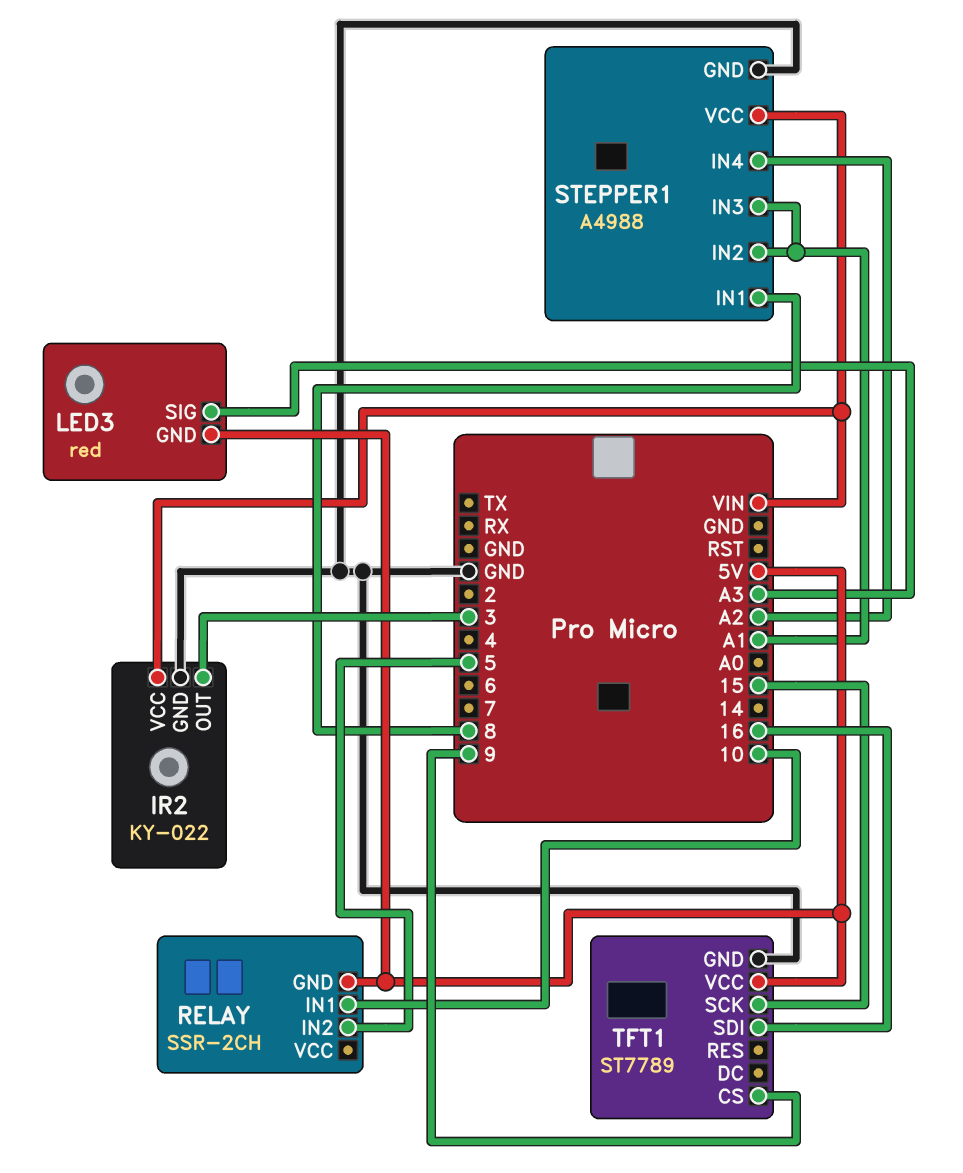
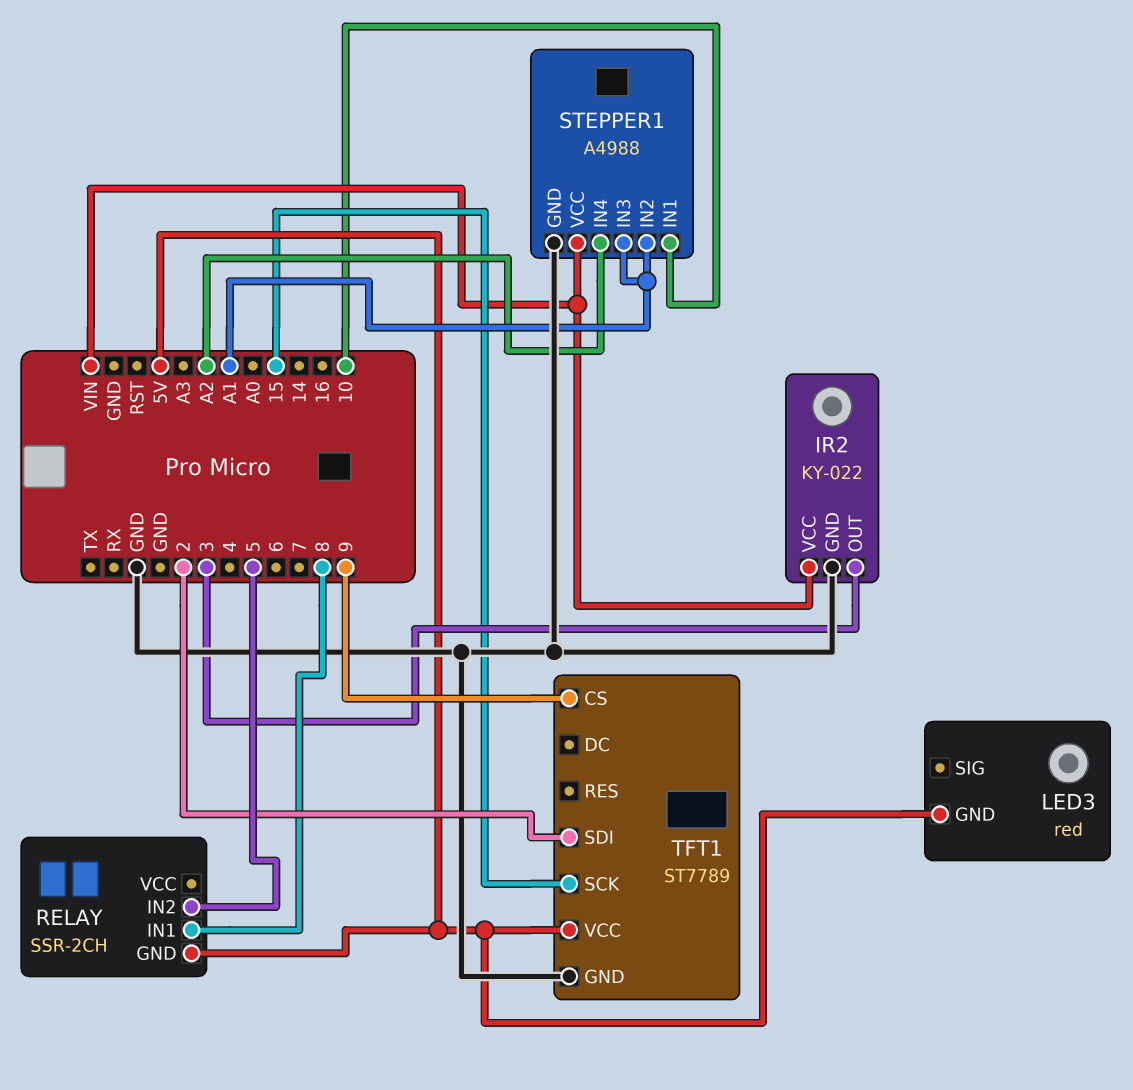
LED3 pin SIG: A3 -> none
RELAY pin IN1: 10 -> 8
STEPPER1 pin IN1: 8 -> 10
TFT1 pin SDI: 16 -> 2

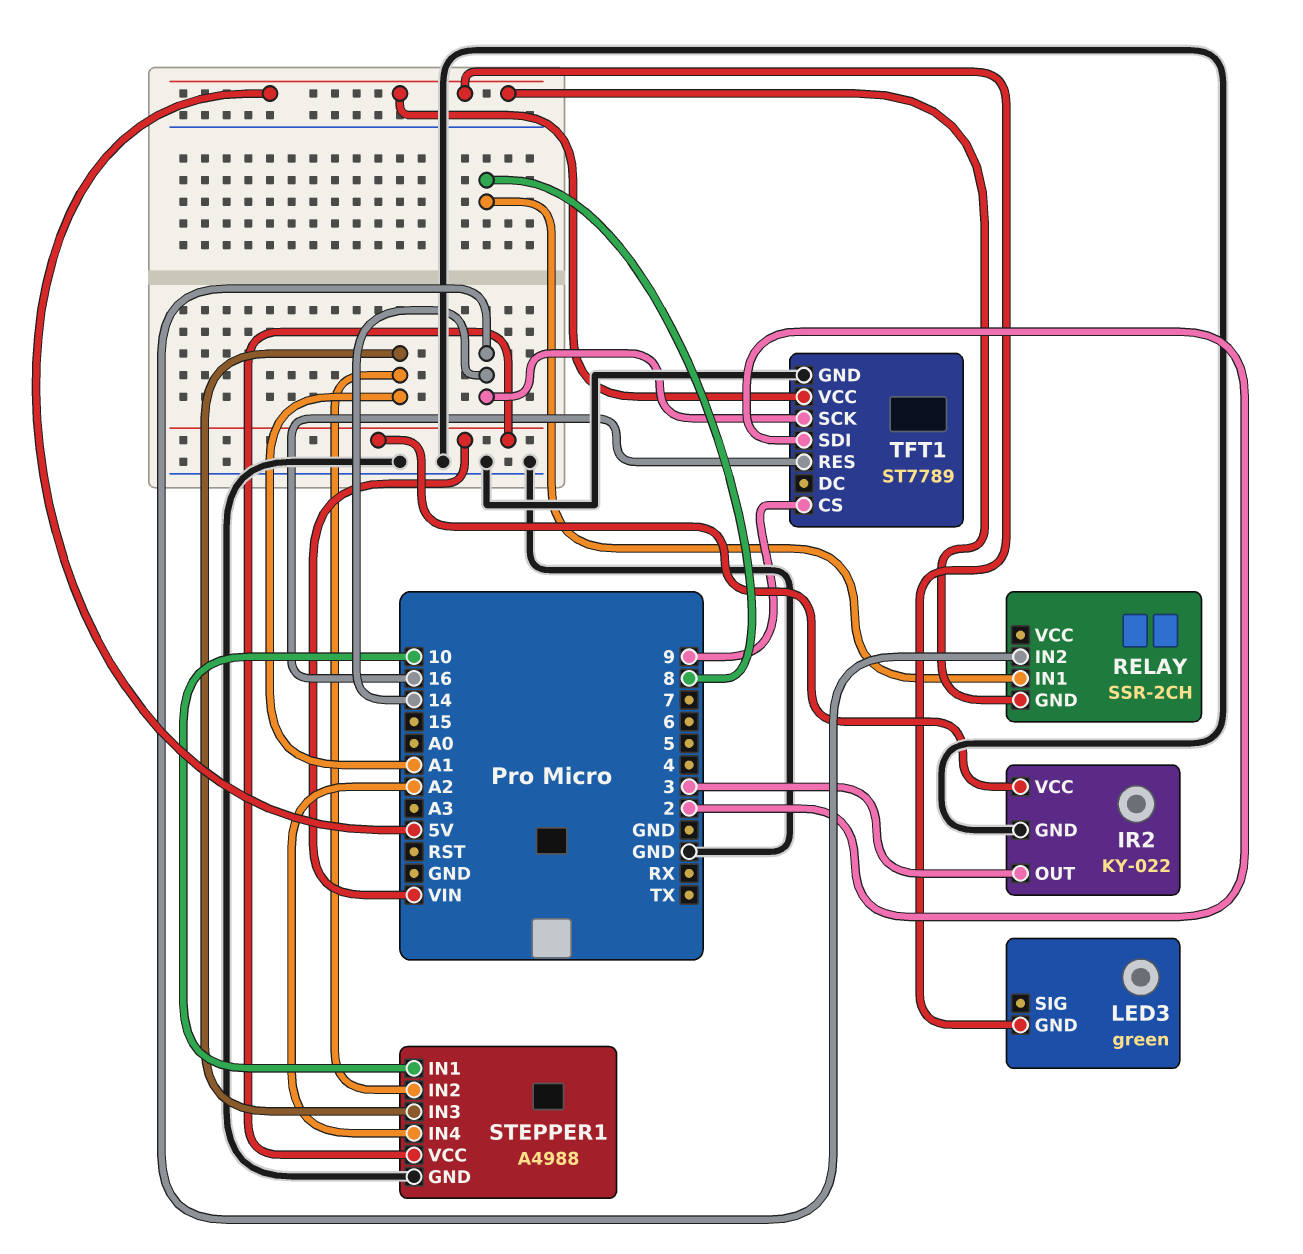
LED3: red -> green
RELAY pin IN2: 5 -> 14
TFT1 pin RES: none -> 16
TFT1 pin SCK: 15 -> 14

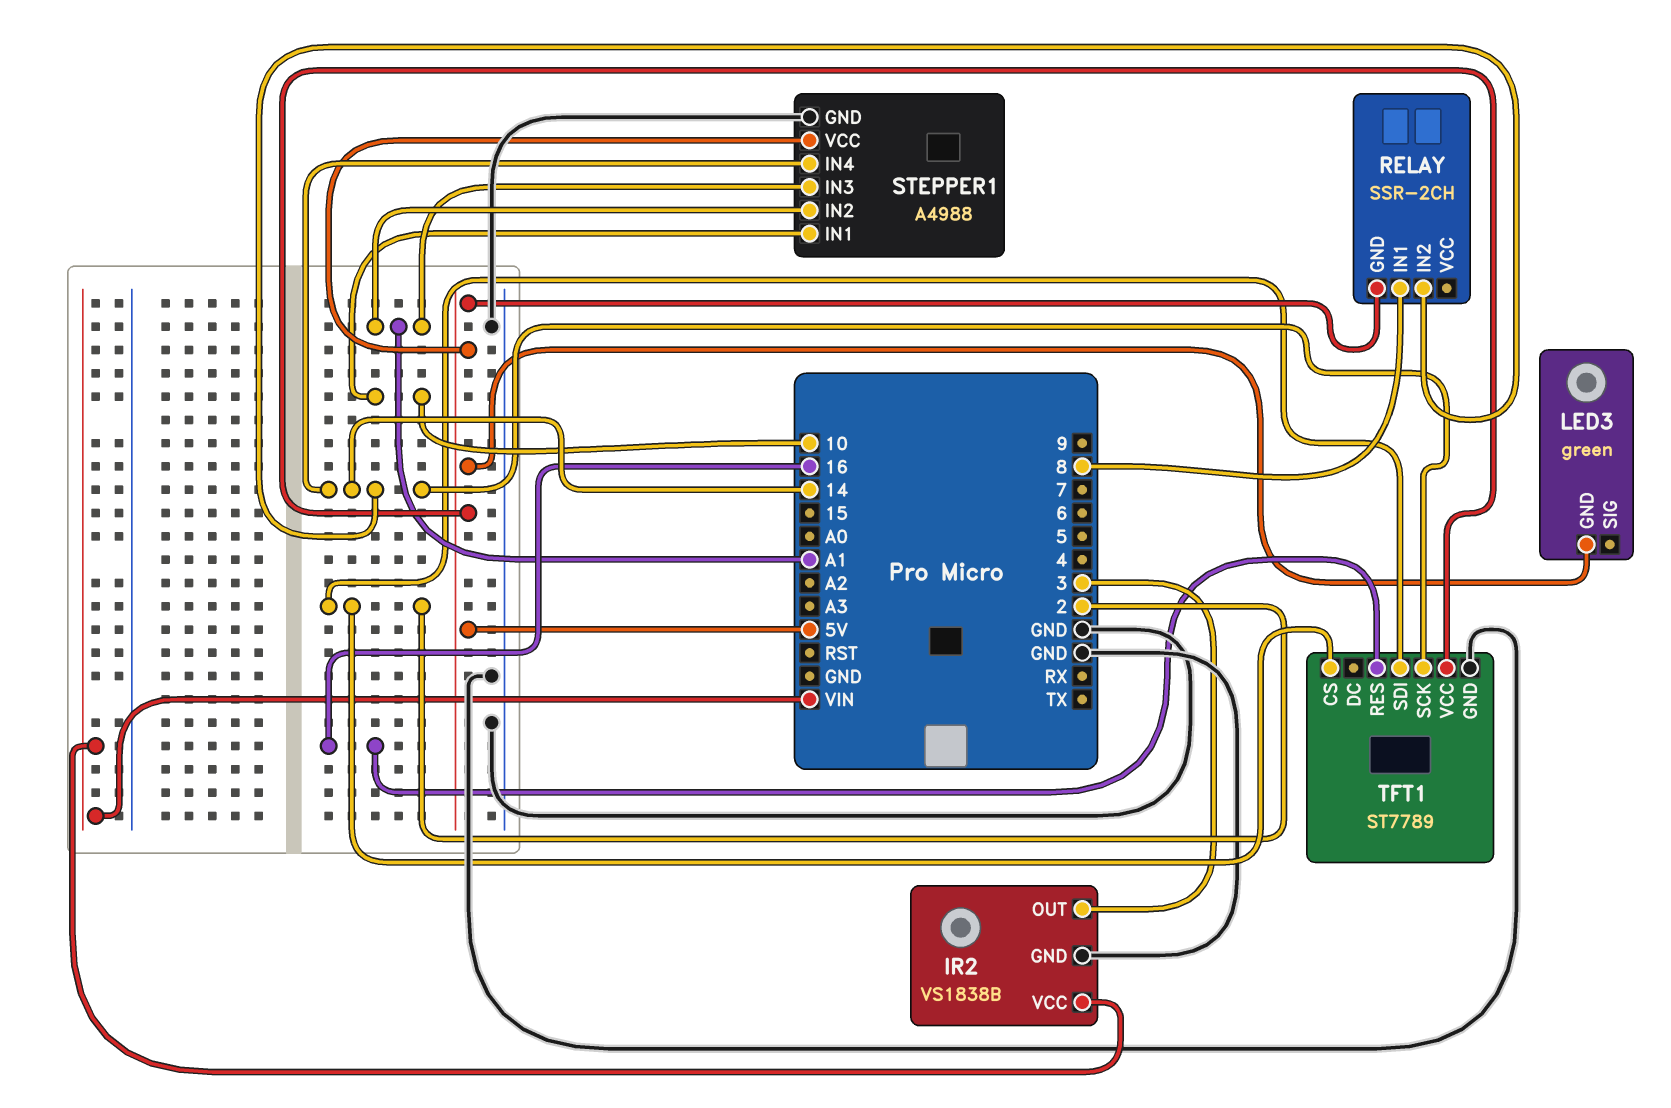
IR2: KY-022 -> VS1838B
STEPPER1 pin IN4: A2 -> 14
STEPPER1 pin VCC: VIN -> 5V
TFT1 pin CS: 9 -> 2

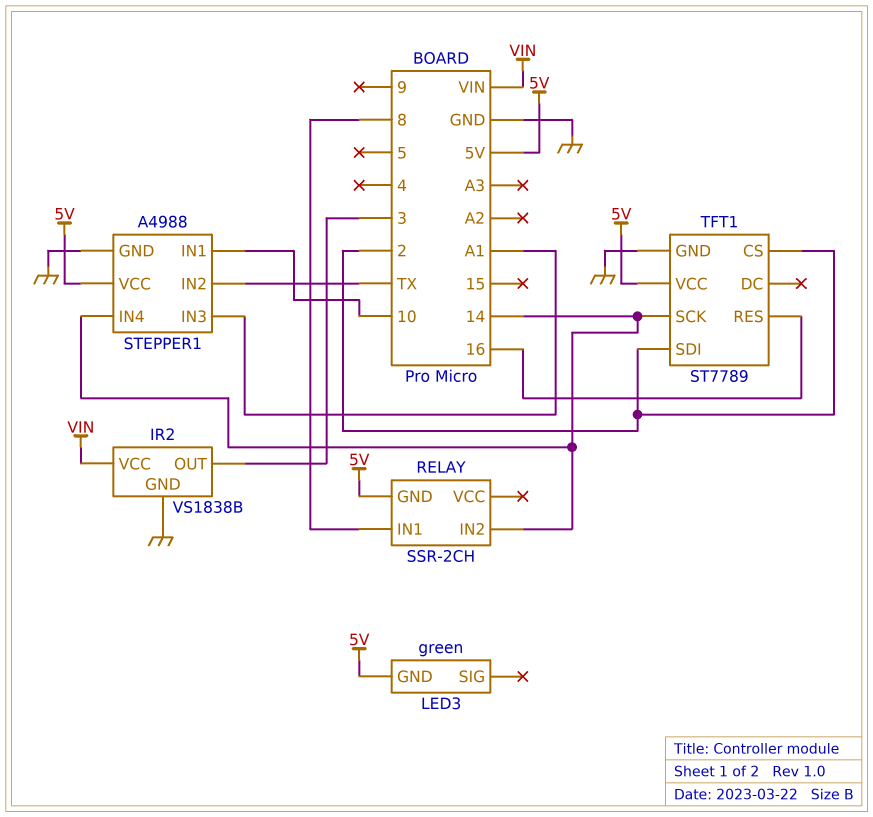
STEPPER1 pin IN2: A1 -> TX

